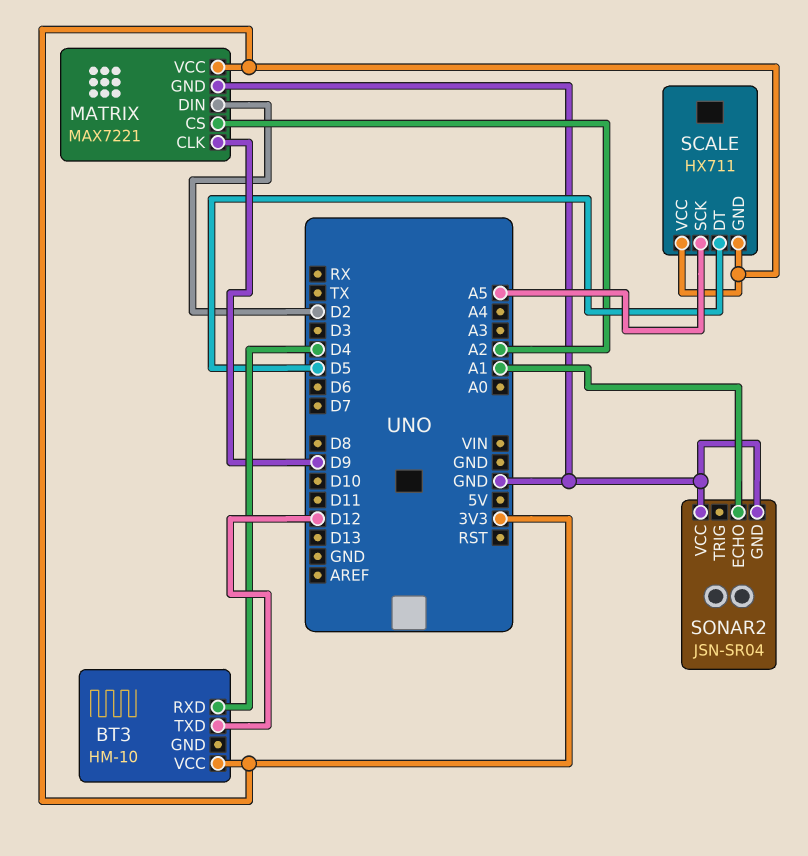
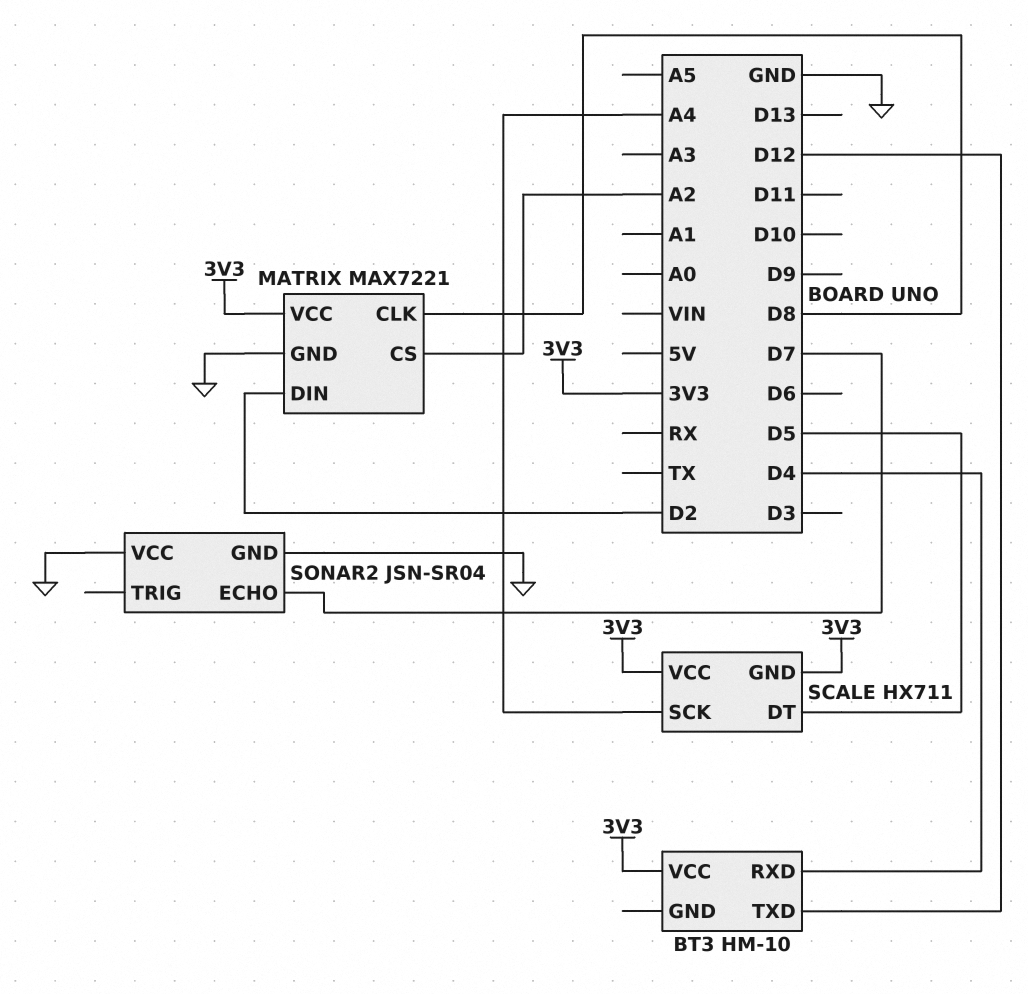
MATRIX pin CLK: D9 -> D8
SCALE pin SCK: A5 -> A4
SONAR2 pin ECHO: A1 -> D7

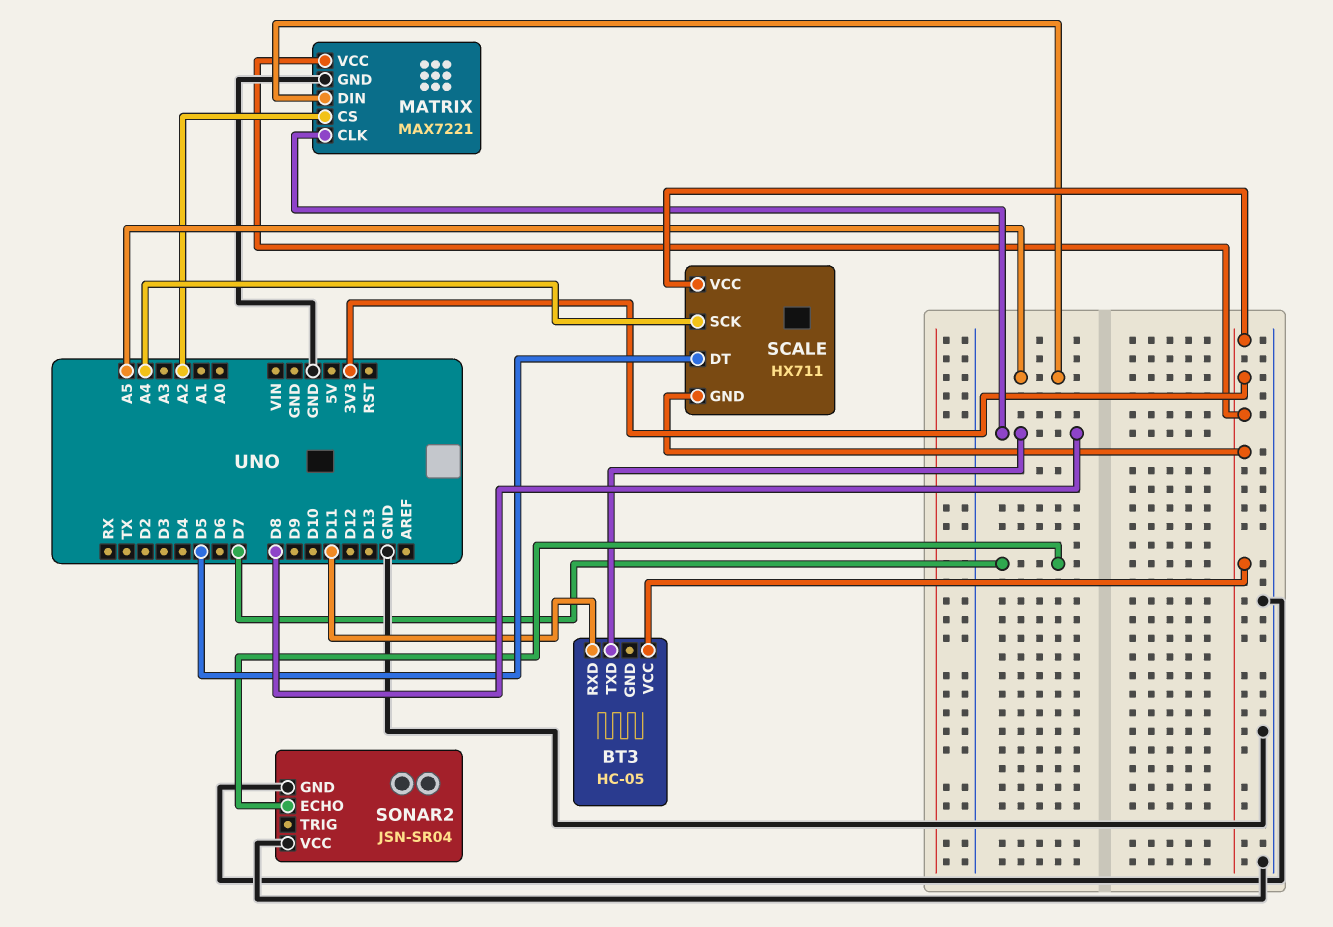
BT3: HM-10 -> HC-05
BT3 pin RXD: D4 -> D11
BT3 pin TXD: D12 -> D8
MATRIX pin DIN: D2 -> A5

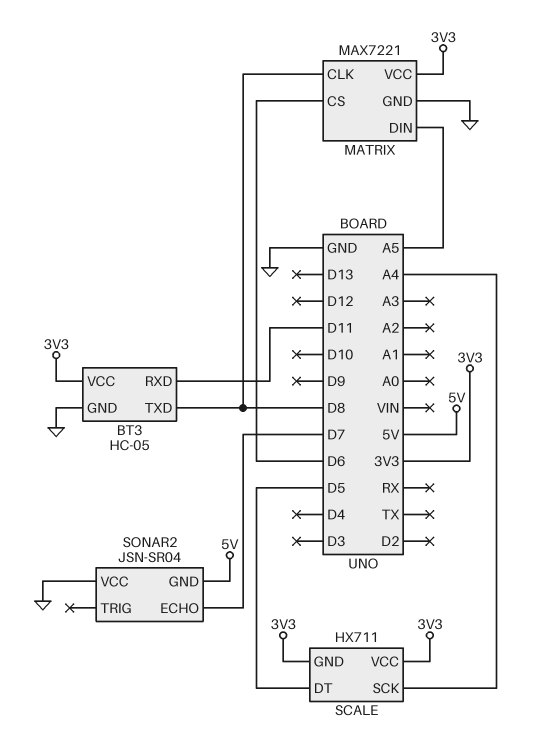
BT3 pin GND: none -> GND
MATRIX pin CS: A2 -> D6
SONAR2 pin GND: GND -> 5V

